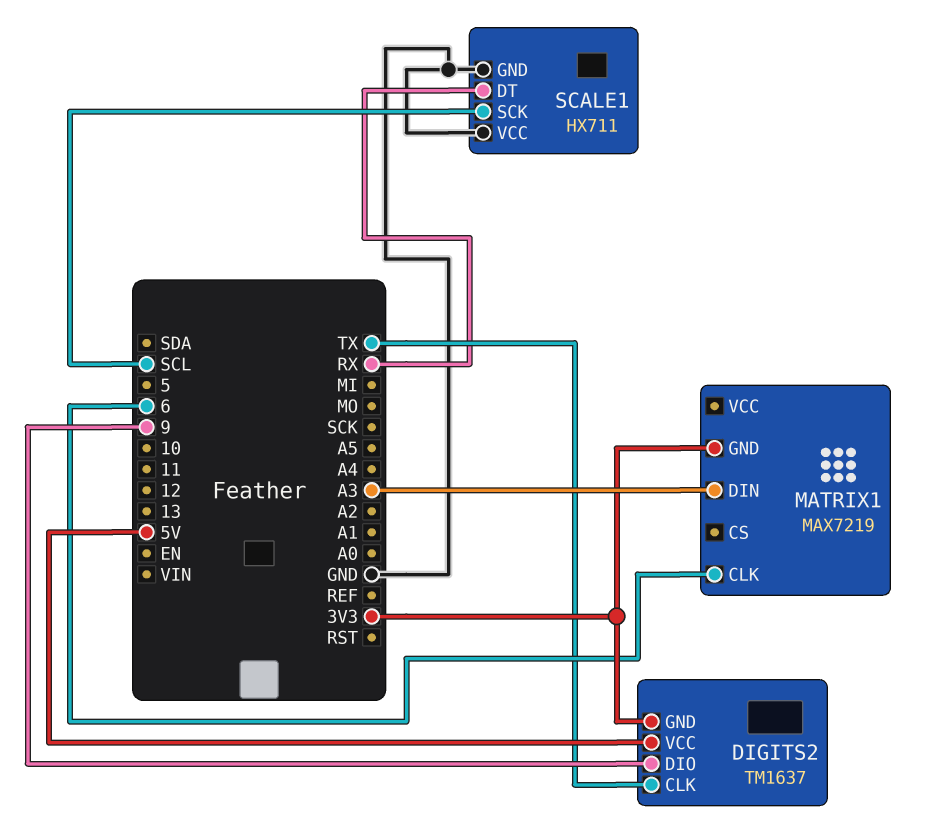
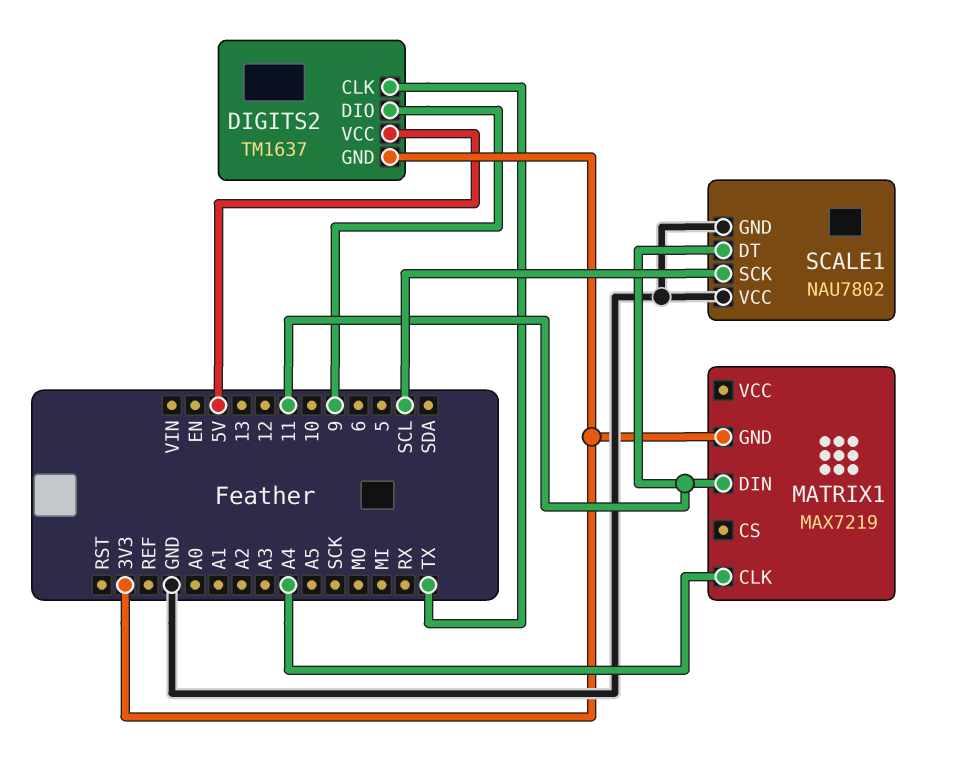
MATRIX1 pin CLK: 6 -> A4
MATRIX1 pin DIN: A3 -> 11
SCALE1: HX711 -> NAU7802
SCALE1 pin DT: RX -> 11

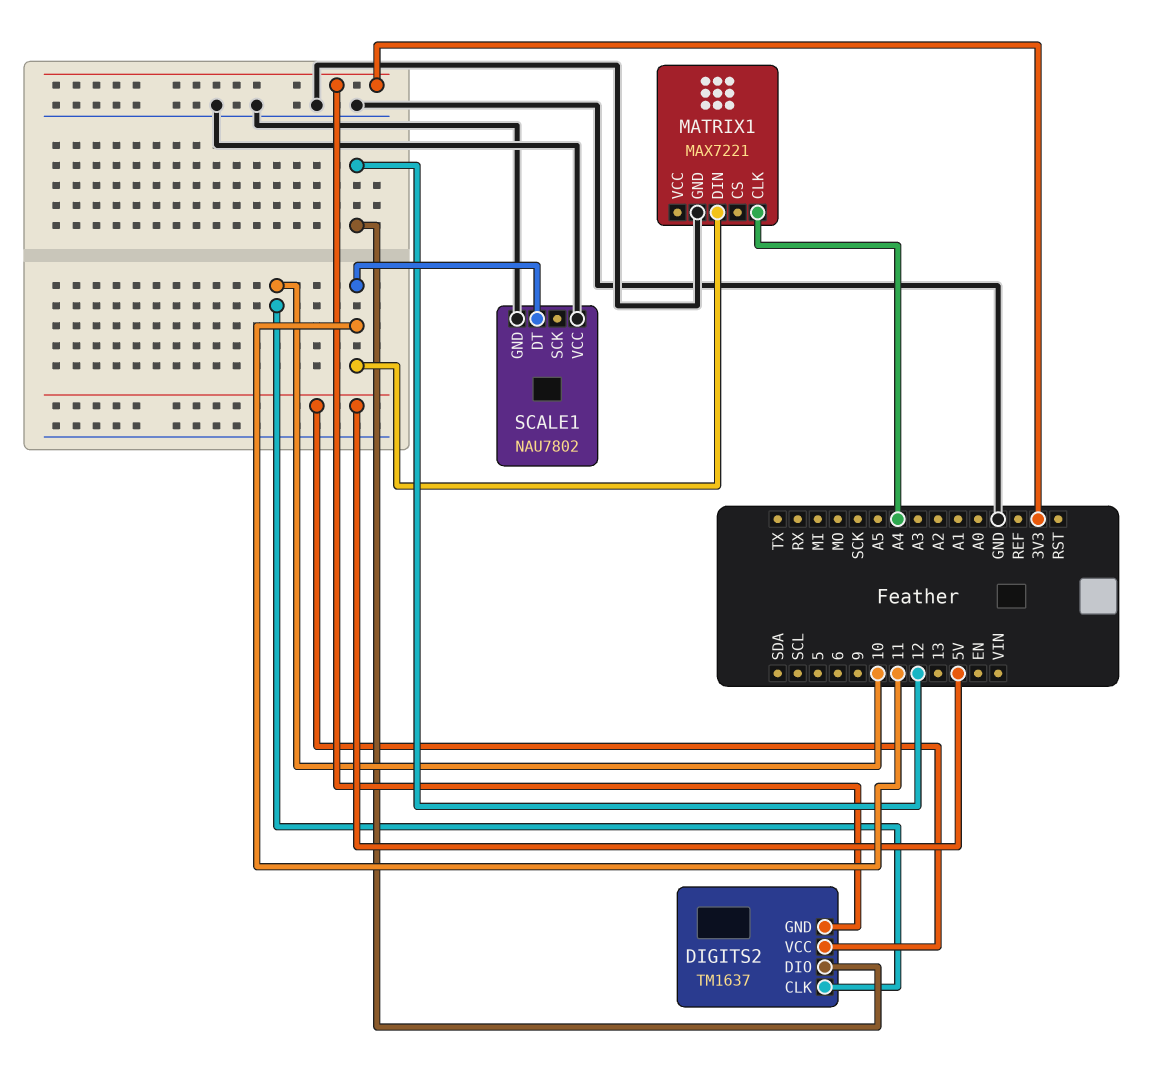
DIGITS2 pin CLK: TX -> 10
DIGITS2 pin DIO: 9 -> 12
MATRIX1: MAX7219 -> MAX7221
MATRIX1 pin GND: 3V3 -> GND
SCALE1 pin SCK: SCL -> none

